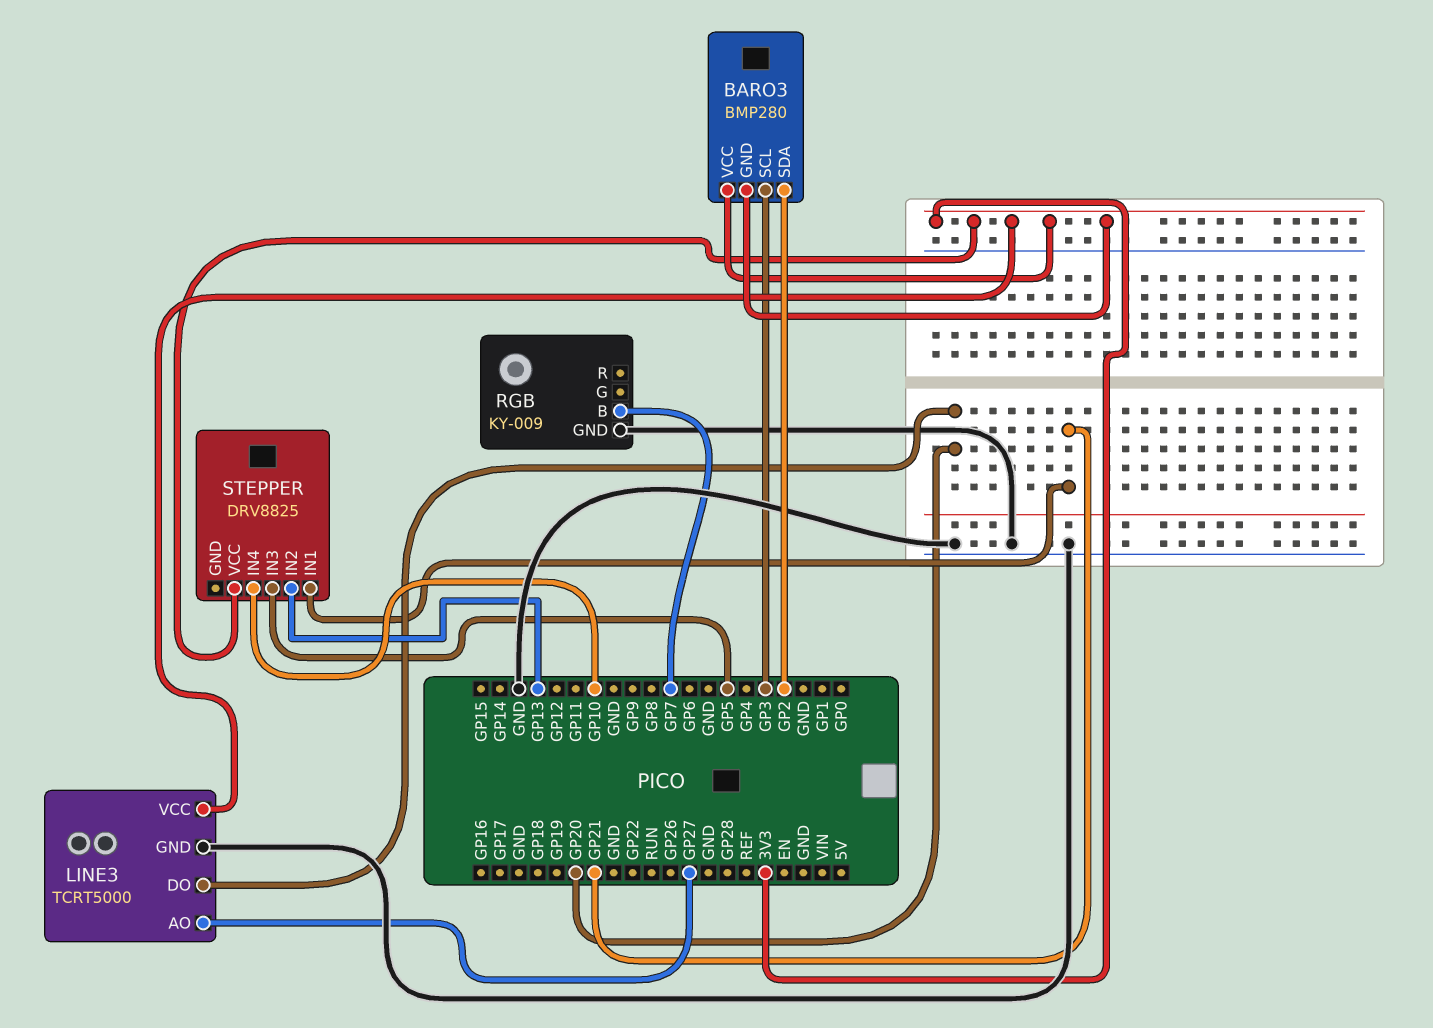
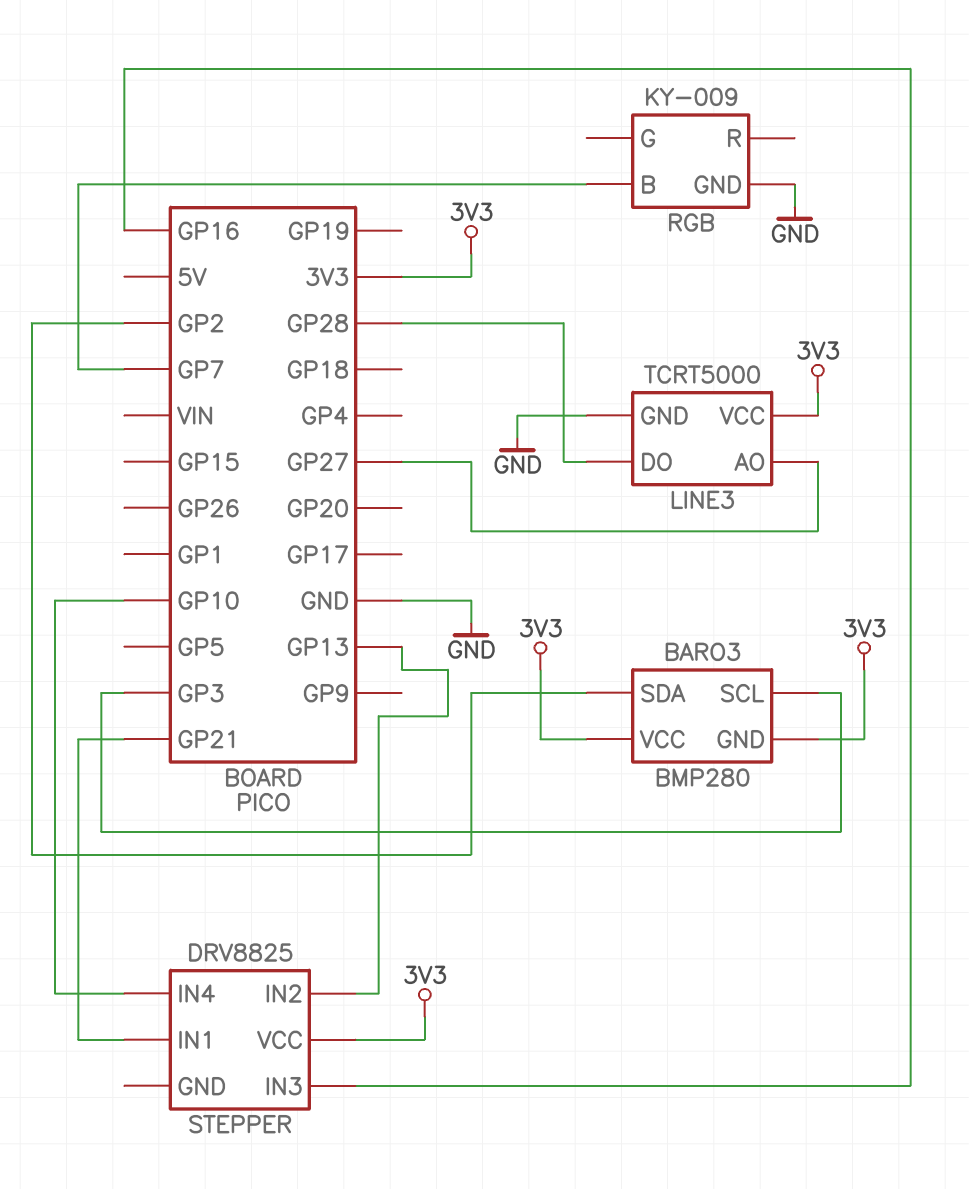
LINE3 pin DO: GP20 -> GP28
STEPPER pin IN3: GP5 -> GP16

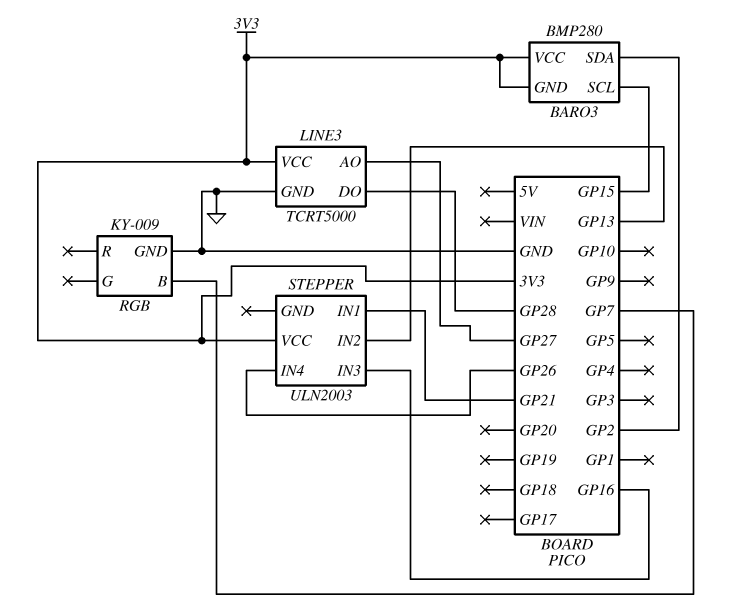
BARO3 pin SCL: GP3 -> GP15
STEPPER: DRV8825 -> ULN2003
STEPPER pin IN4: GP10 -> GP26

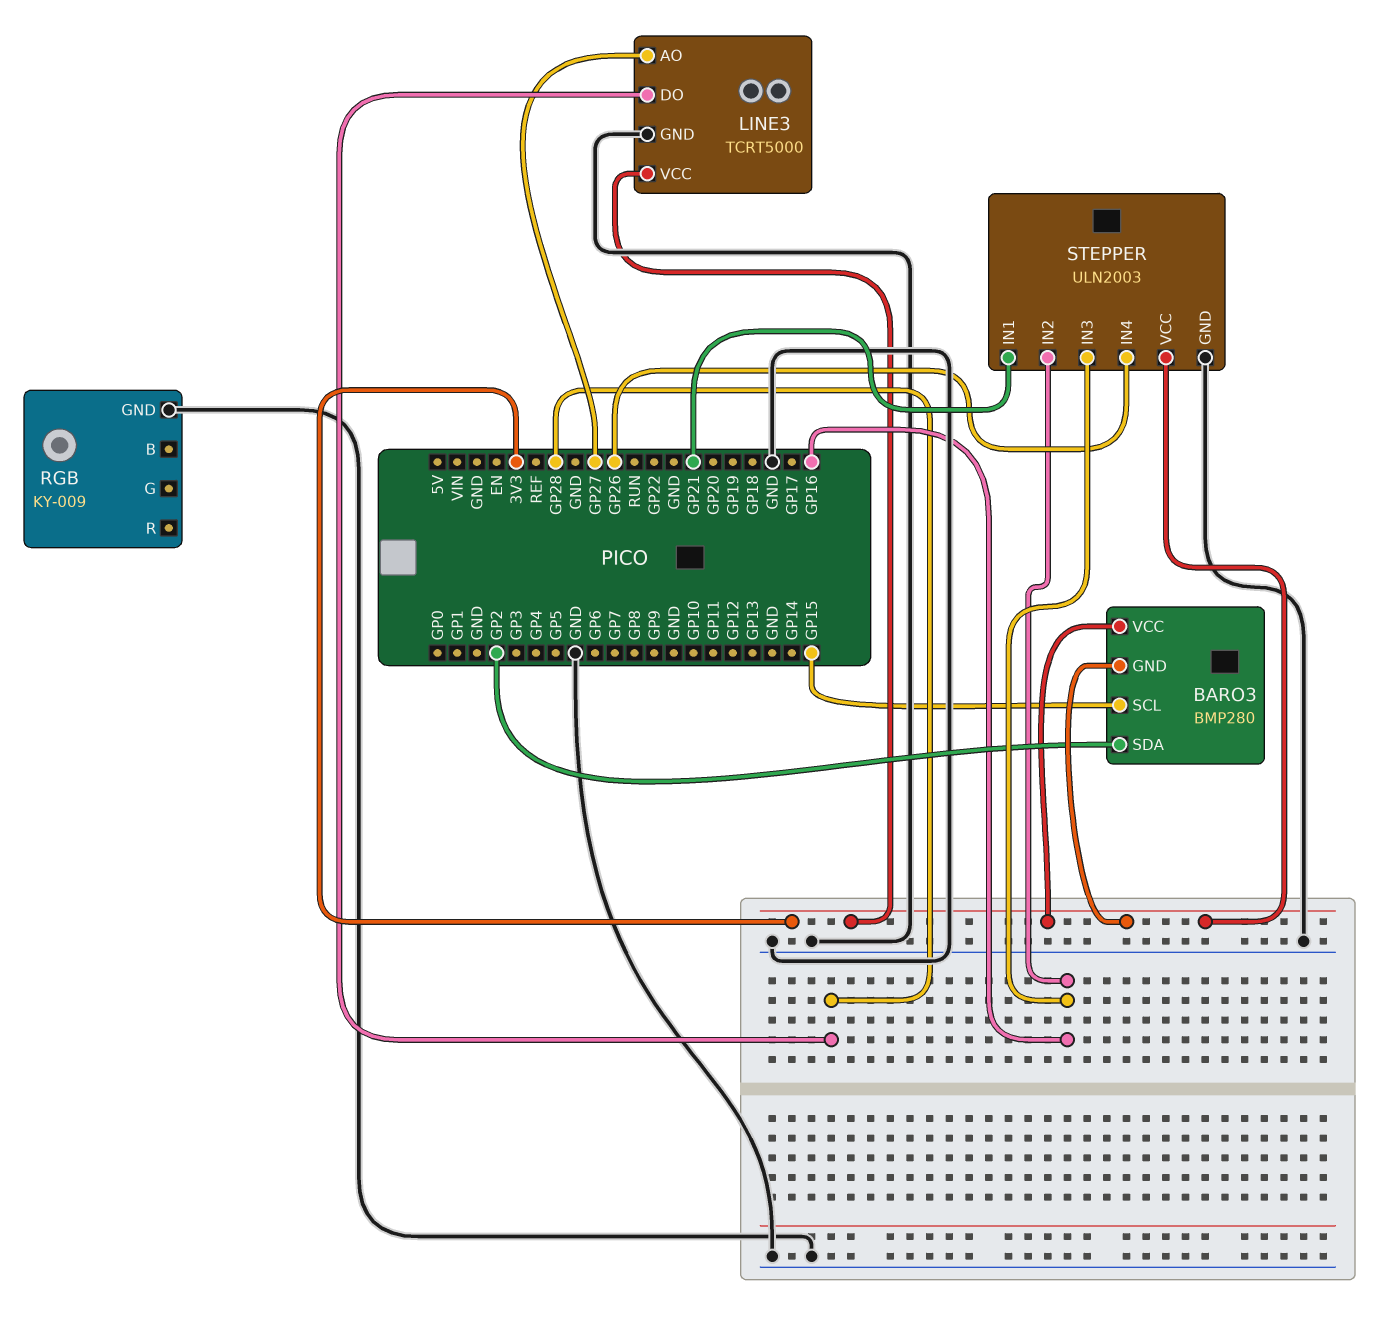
RGB pin B: GP7 -> none
STEPPER pin GND: none -> GND
STEPPER pin IN2: GP13 -> GP16

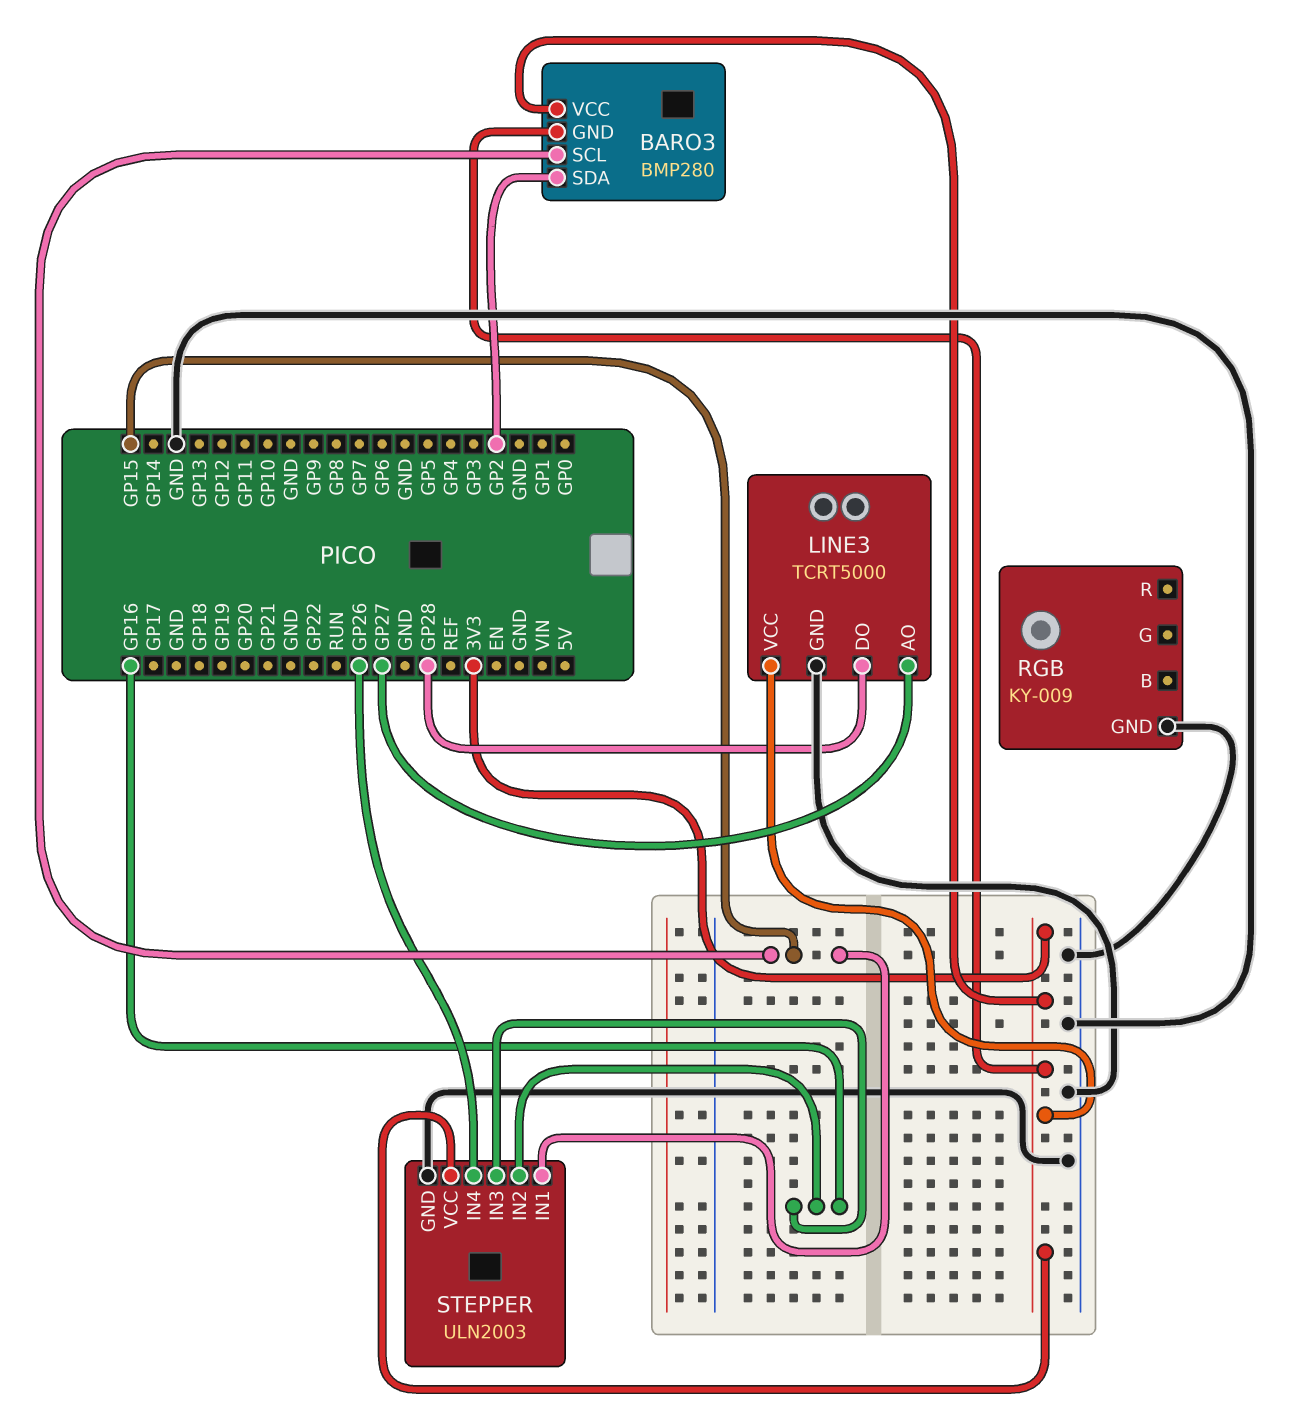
STEPPER pin IN1: GP21 -> GP15

